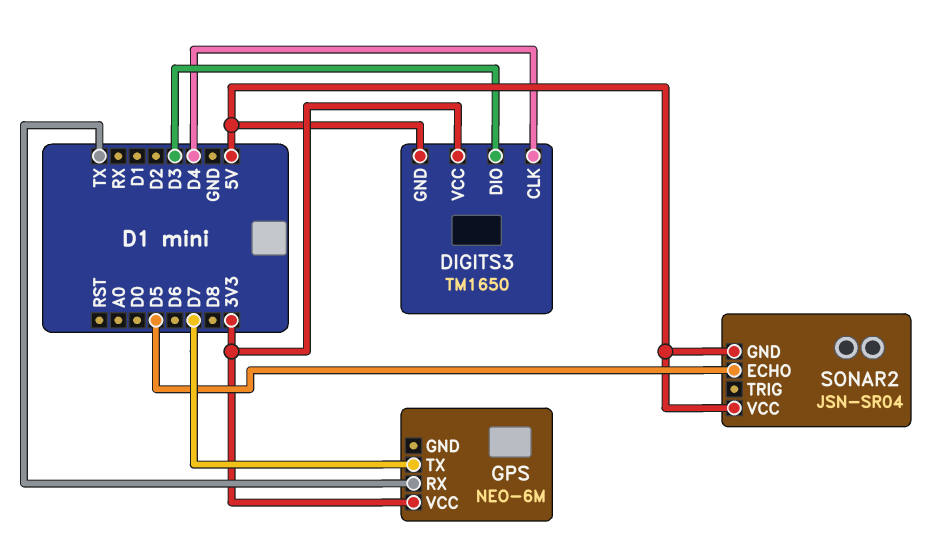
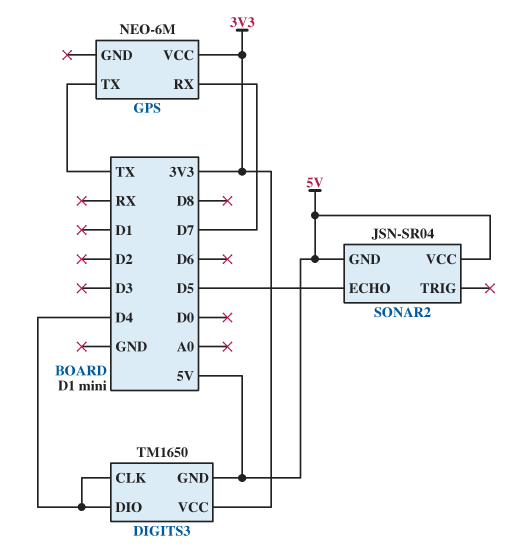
DIGITS3 pin DIO: D3 -> D4
GPS pin RX: TX -> D7
GPS pin TX: D7 -> TX

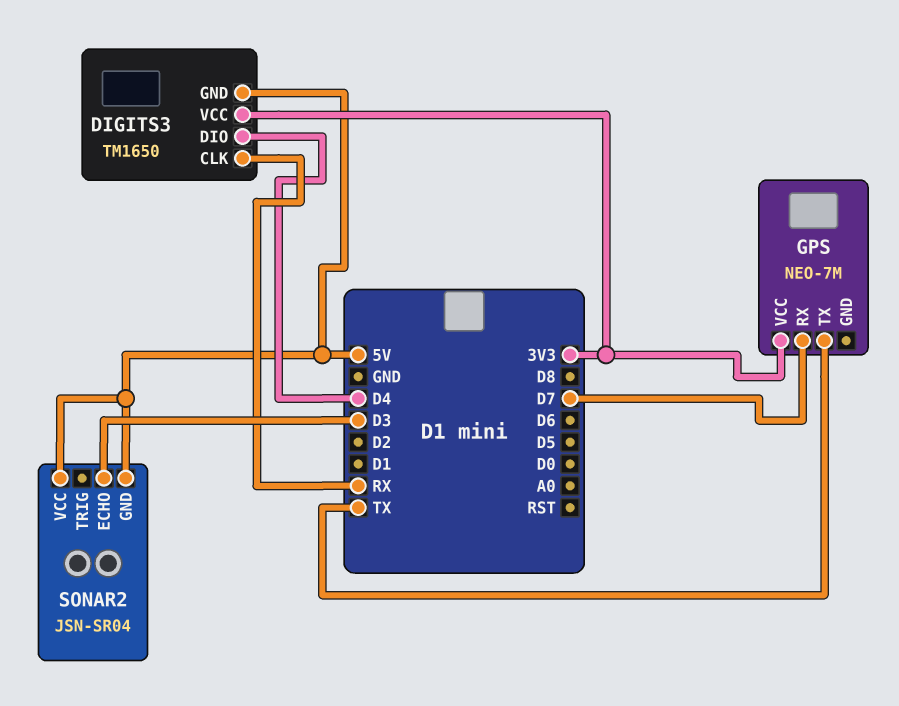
DIGITS3 pin CLK: D4 -> RX
GPS: NEO-6M -> NEO-7M
SONAR2 pin ECHO: D5 -> D3

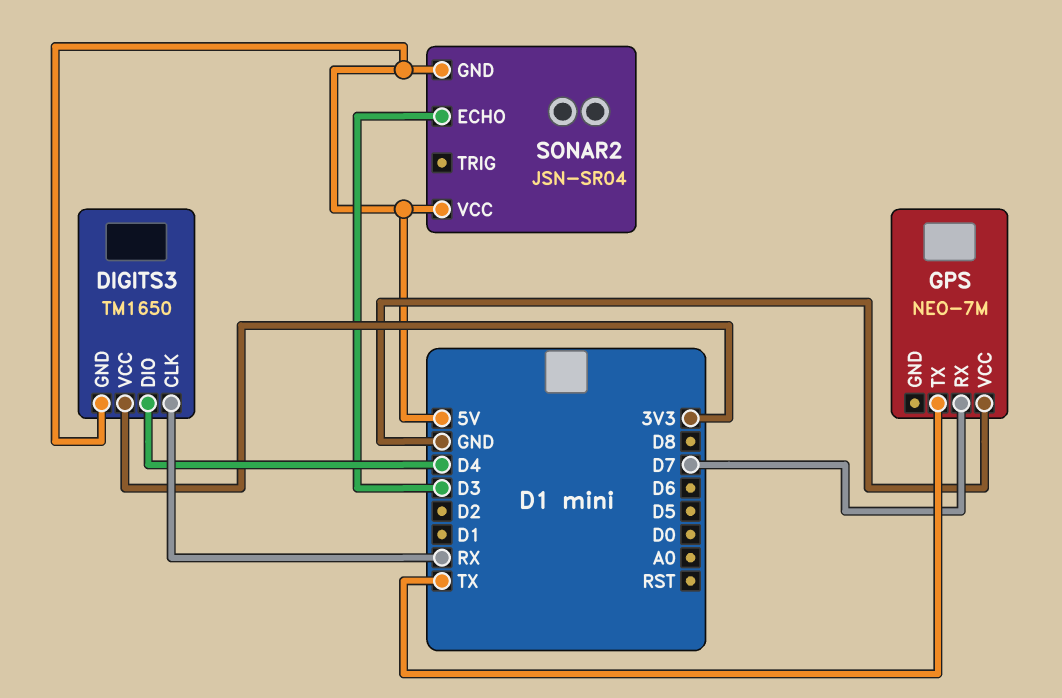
GPS pin VCC: 3V3 -> GND

